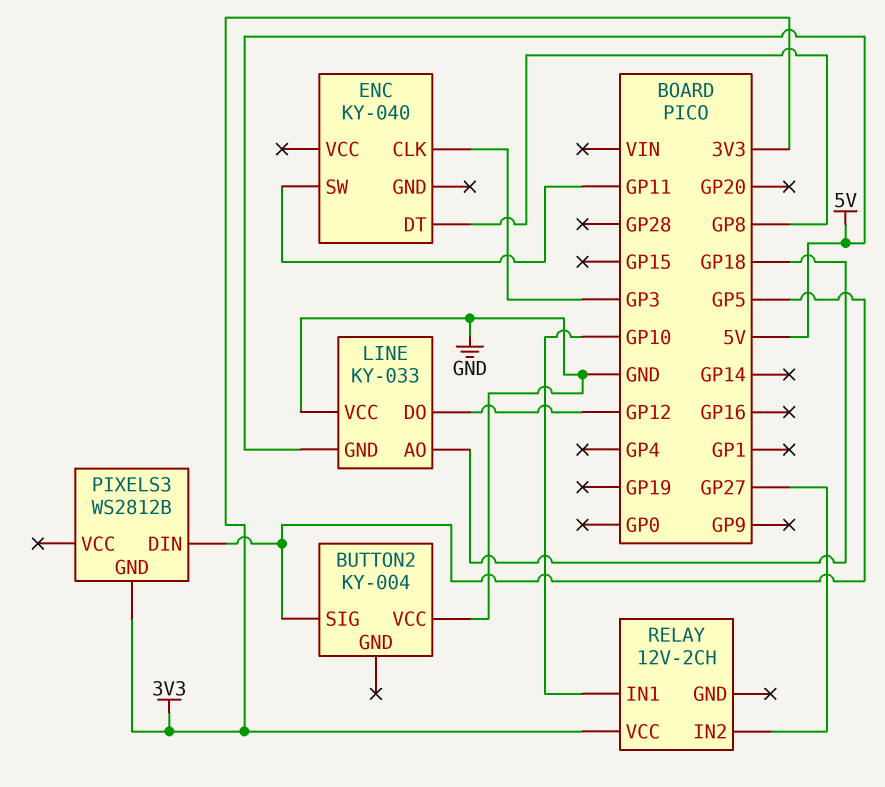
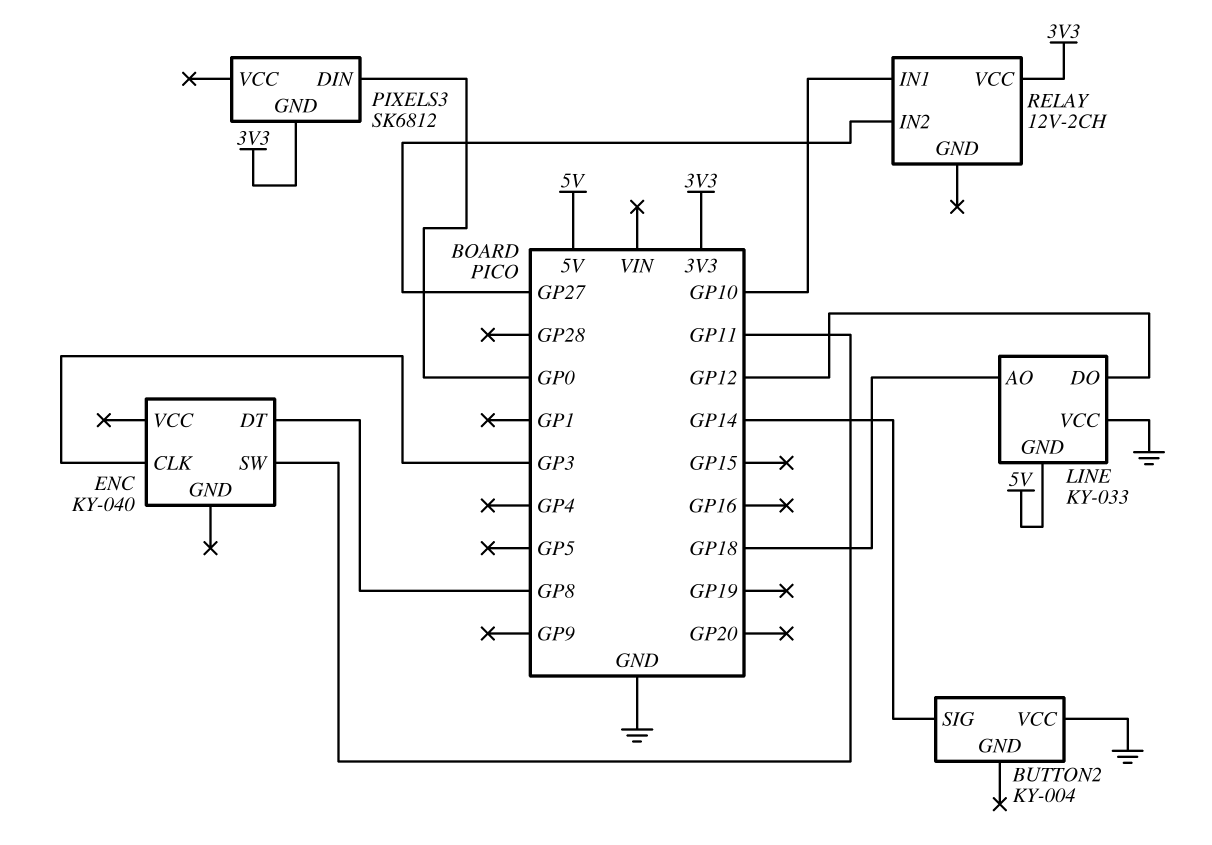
BUTTON2 pin SIG: GP5 -> GP14
PIXELS3: WS2812B -> SK6812
PIXELS3 pin DIN: GP5 -> GP0

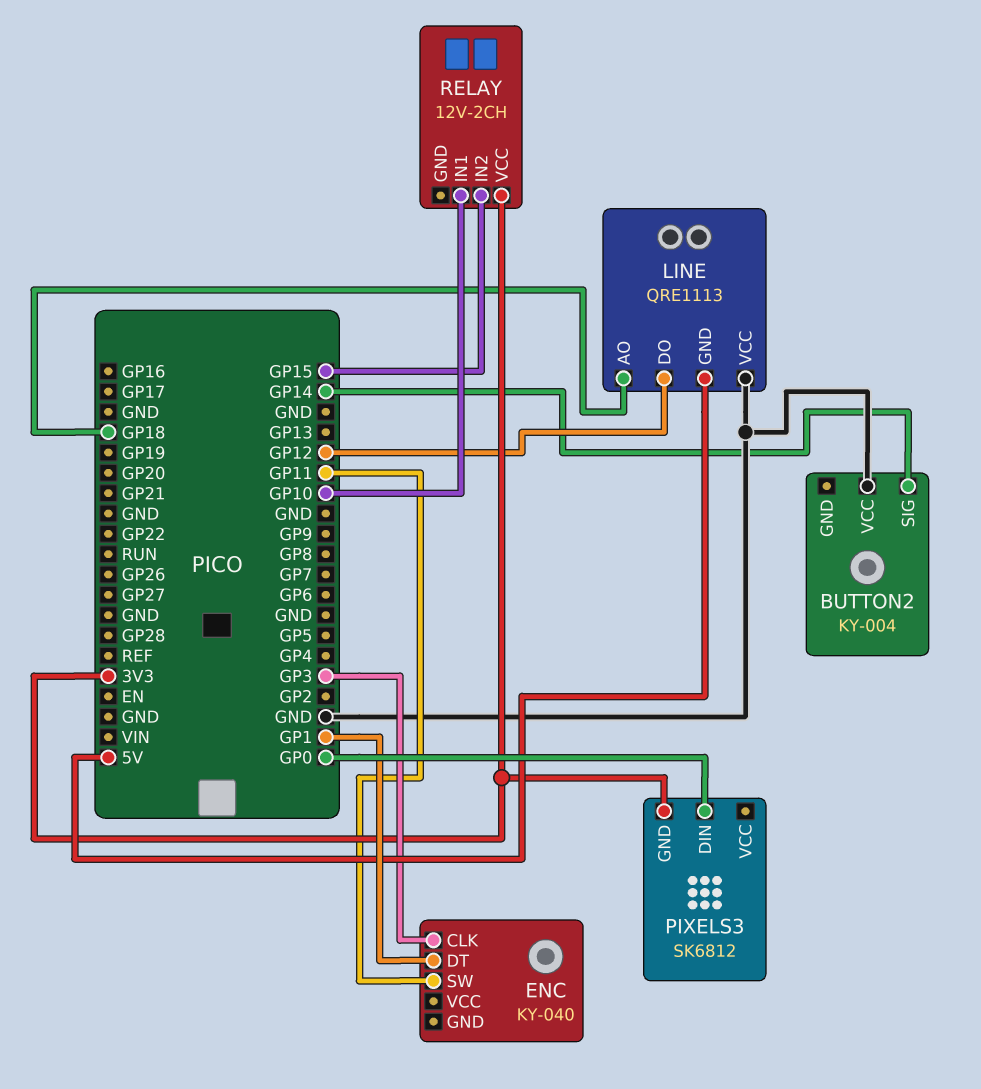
ENC pin DT: GP8 -> GP1
LINE: KY-033 -> QRE1113
RELAY pin IN2: GP27 -> GP15

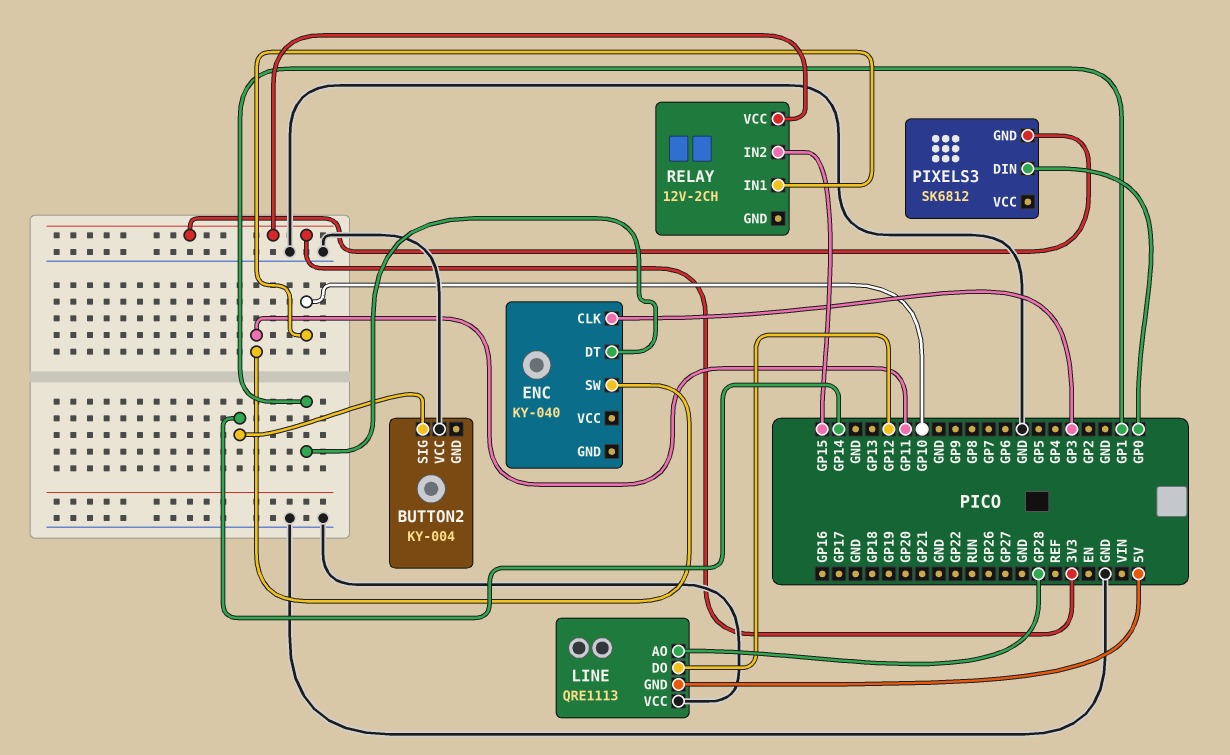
LINE pin AO: GP18 -> GP28

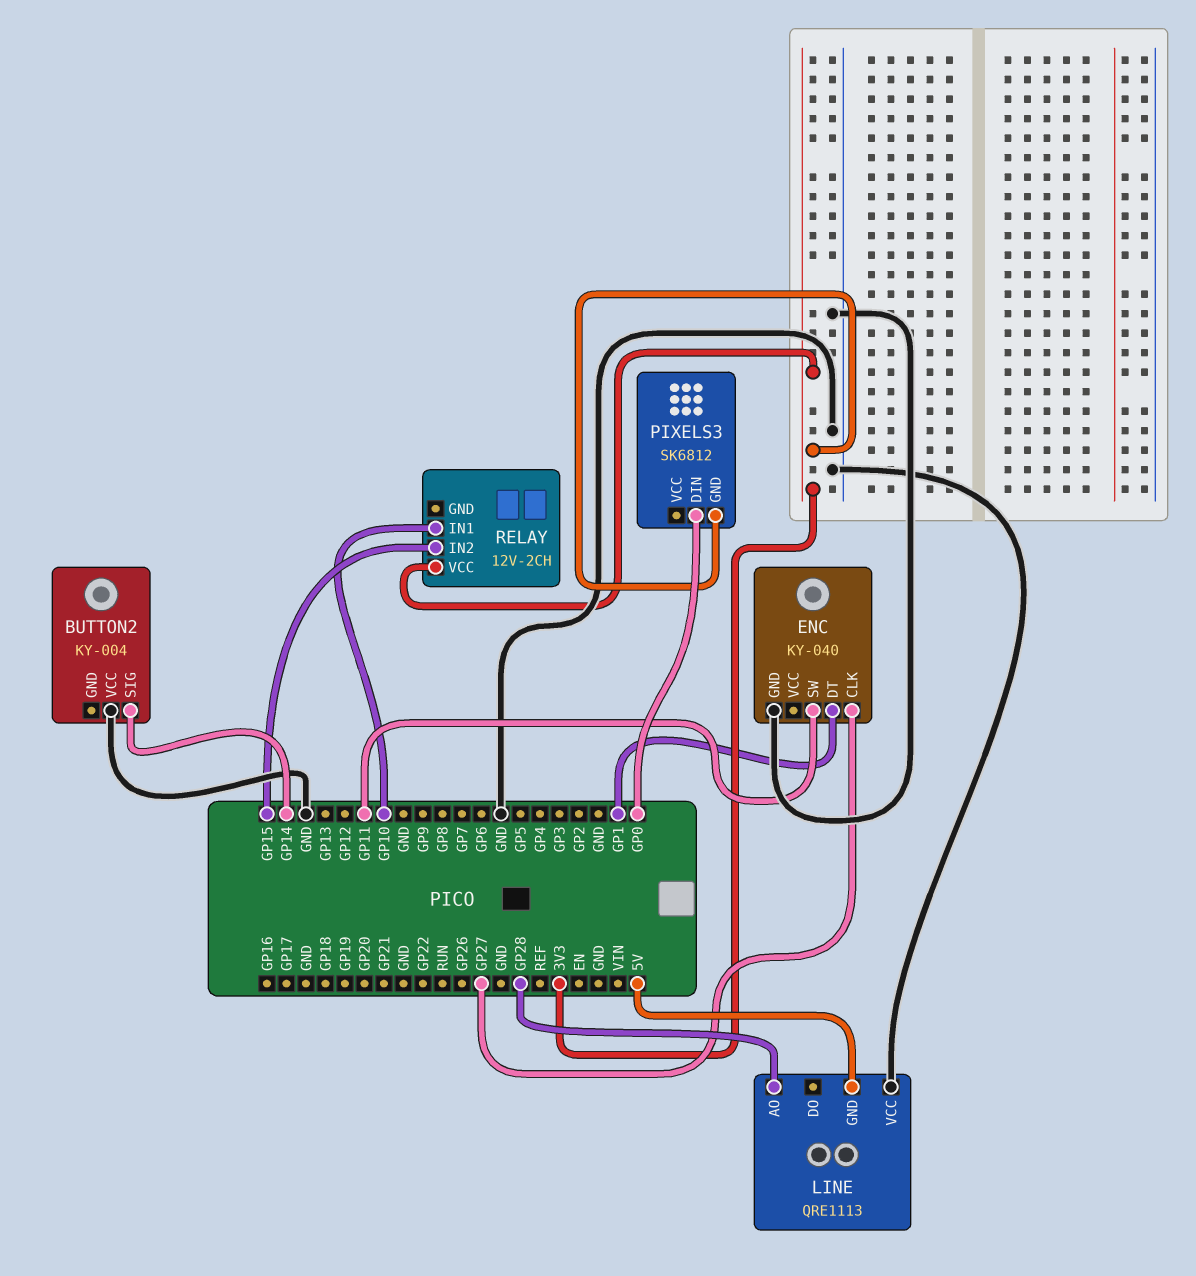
ENC pin CLK: GP3 -> GP27
ENC pin GND: none -> GND
LINE pin DO: GP12 -> none

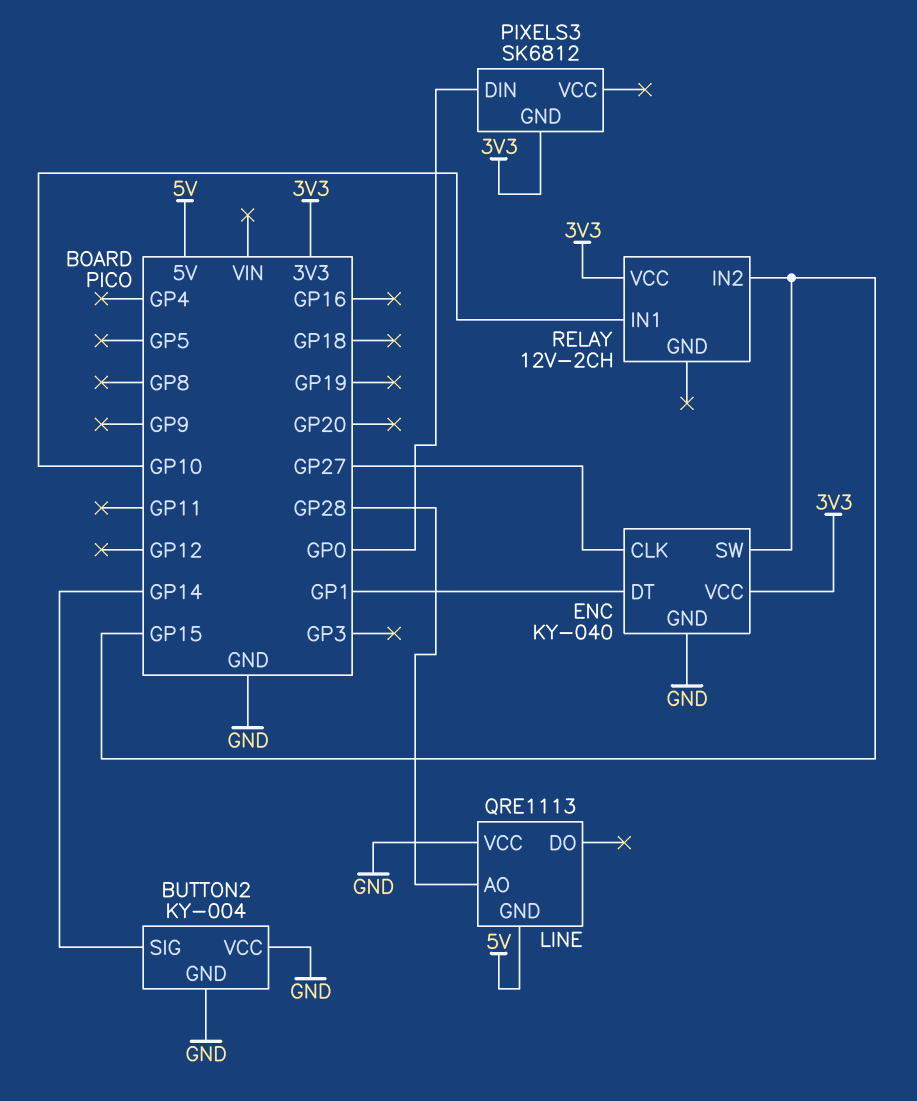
BUTTON2 pin GND: none -> GND
ENC pin SW: GP11 -> GP15
ENC pin VCC: none -> 3V3

